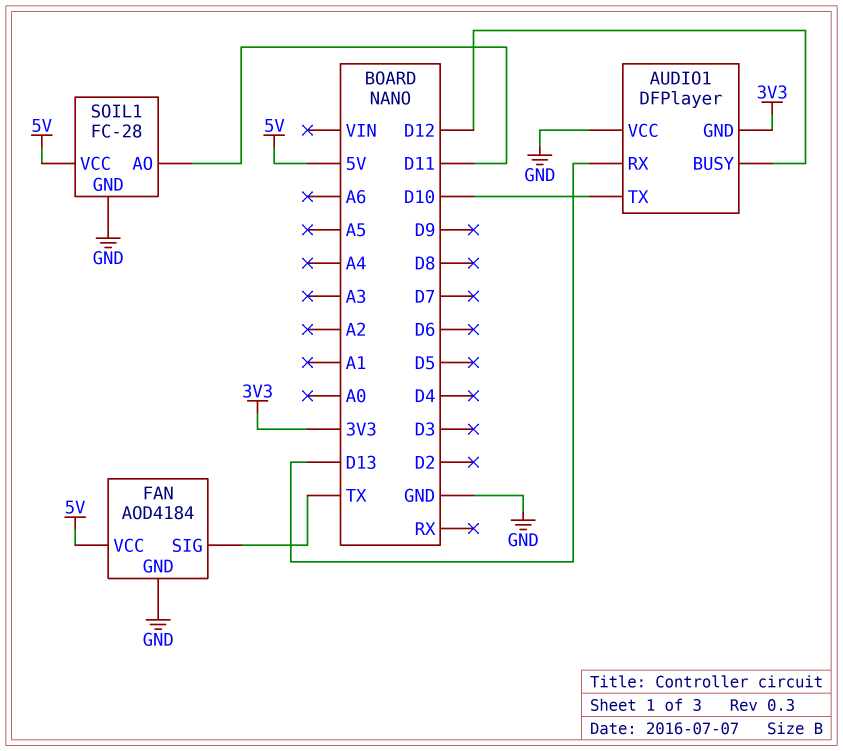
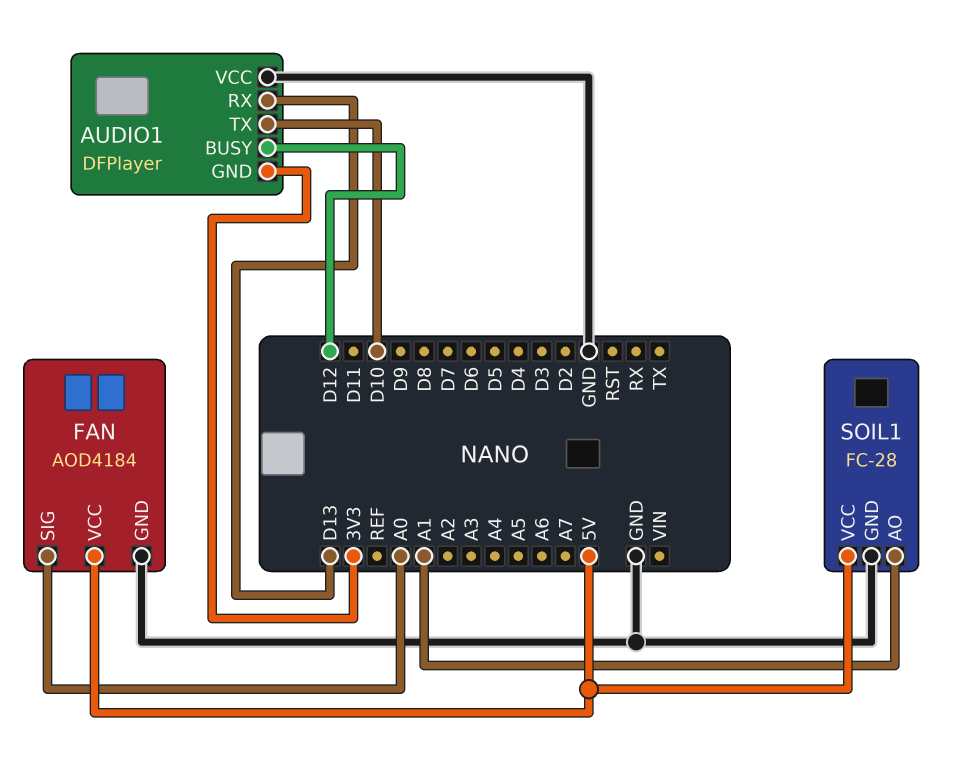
FAN pin SIG: TX -> A0
SOIL1 pin AO: D11 -> A1

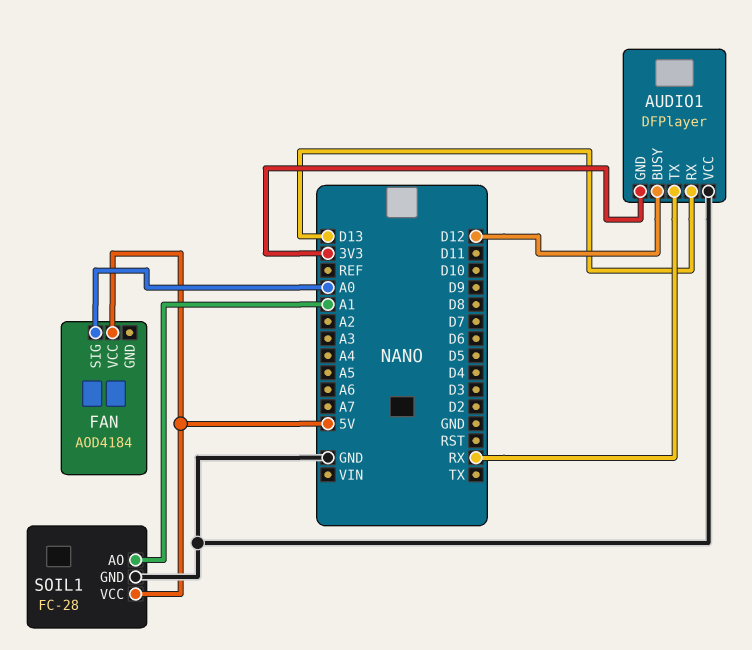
AUDIO1 pin TX: D10 -> RX
FAN pin GND: GND -> none

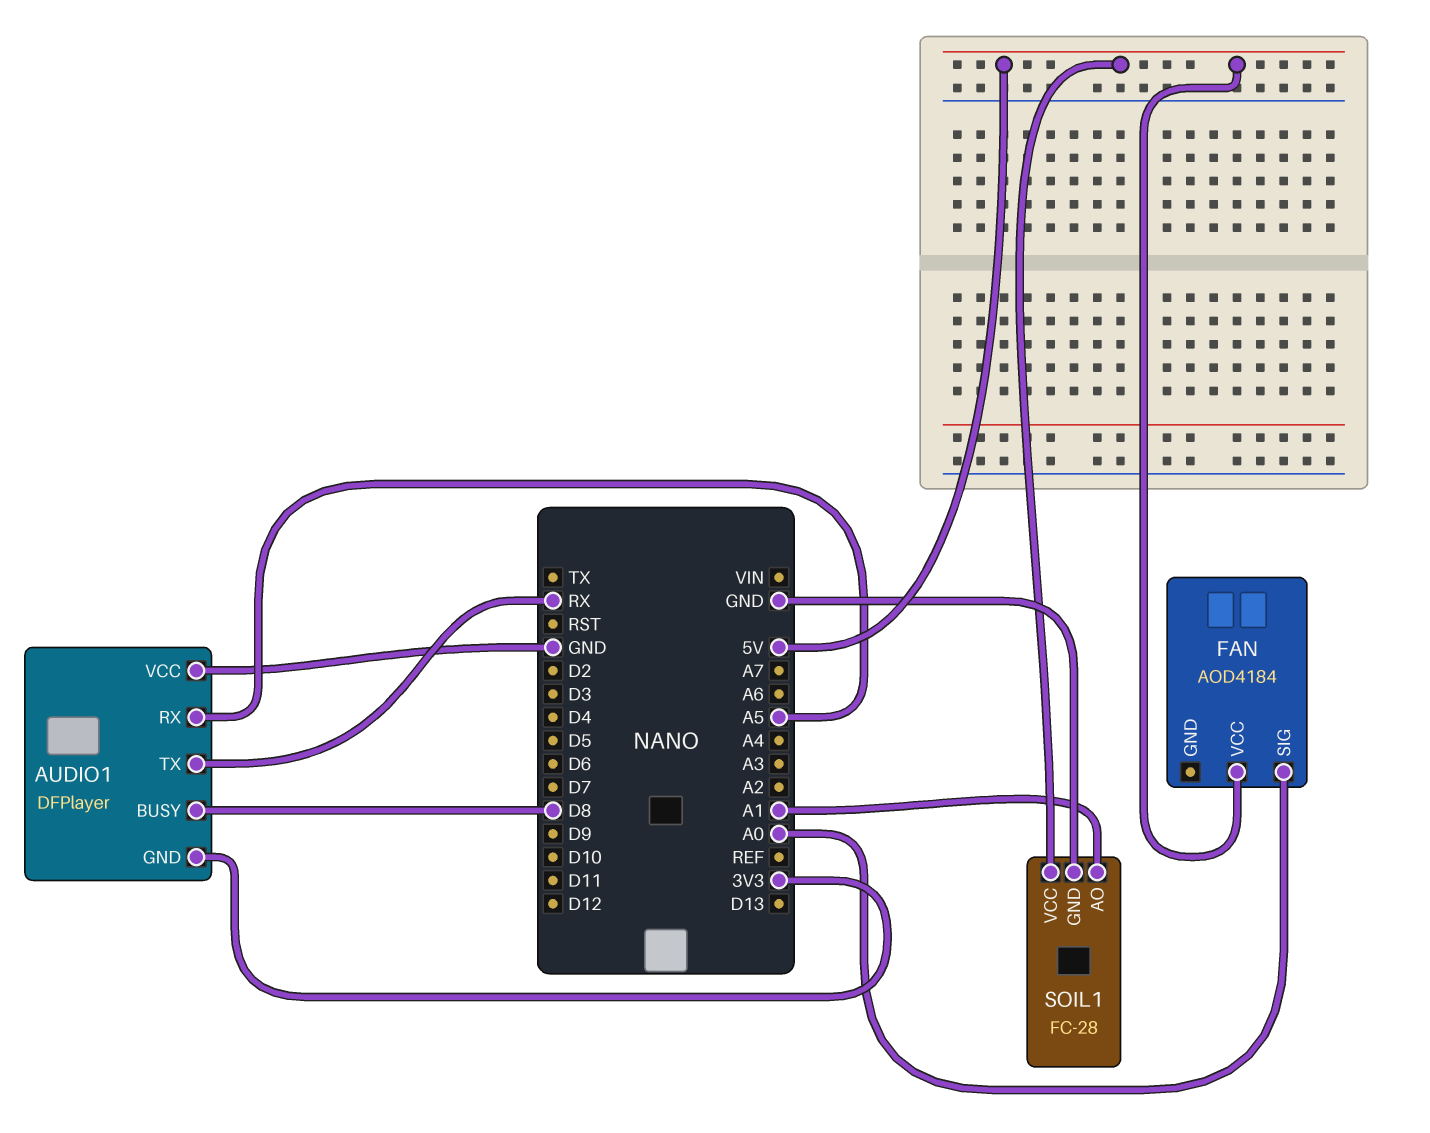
AUDIO1 pin BUSY: D12 -> D8
AUDIO1 pin RX: D13 -> A5

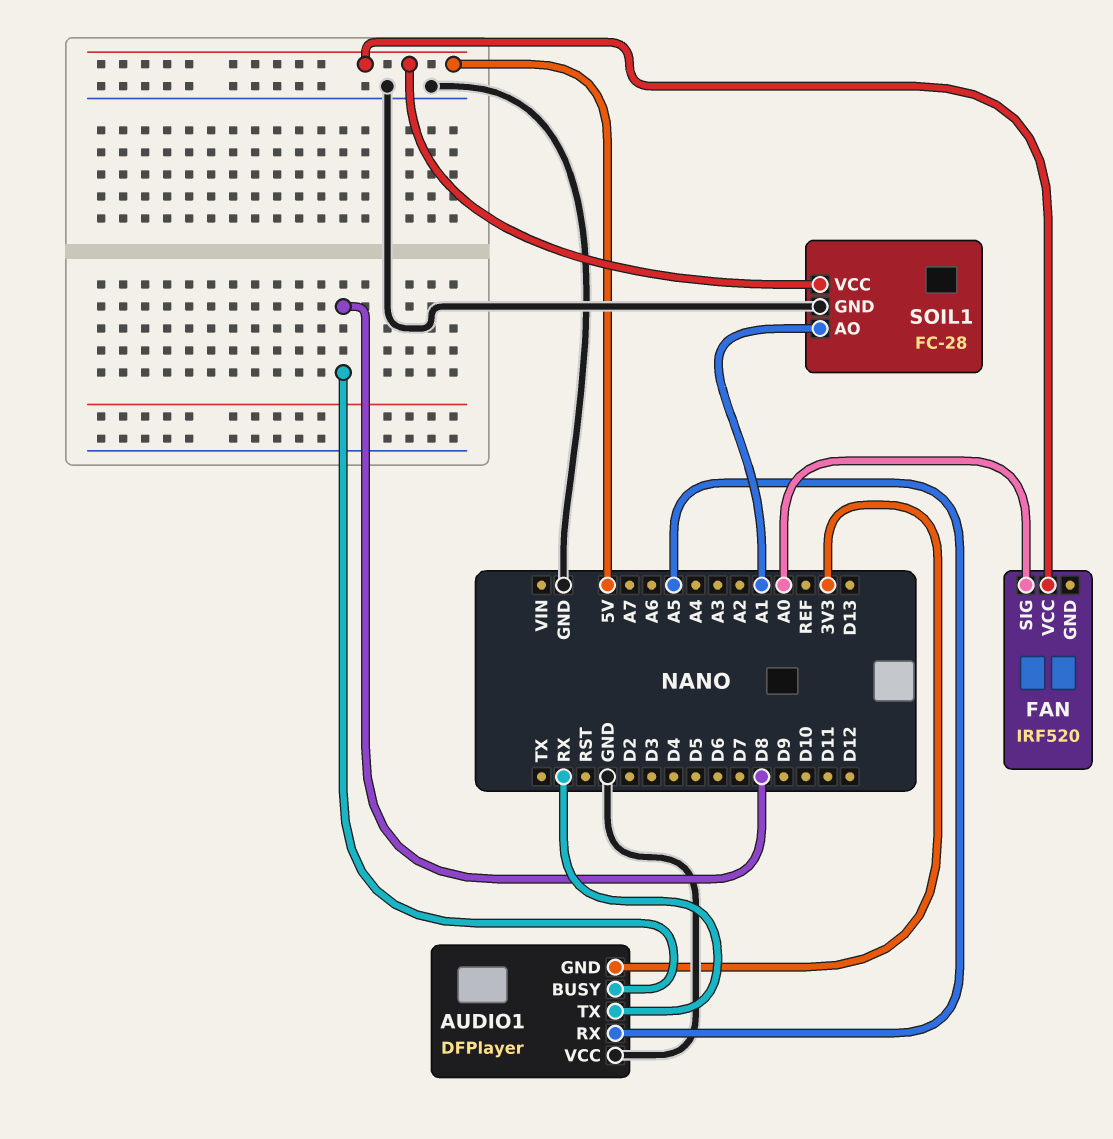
FAN: AOD4184 -> IRF520

